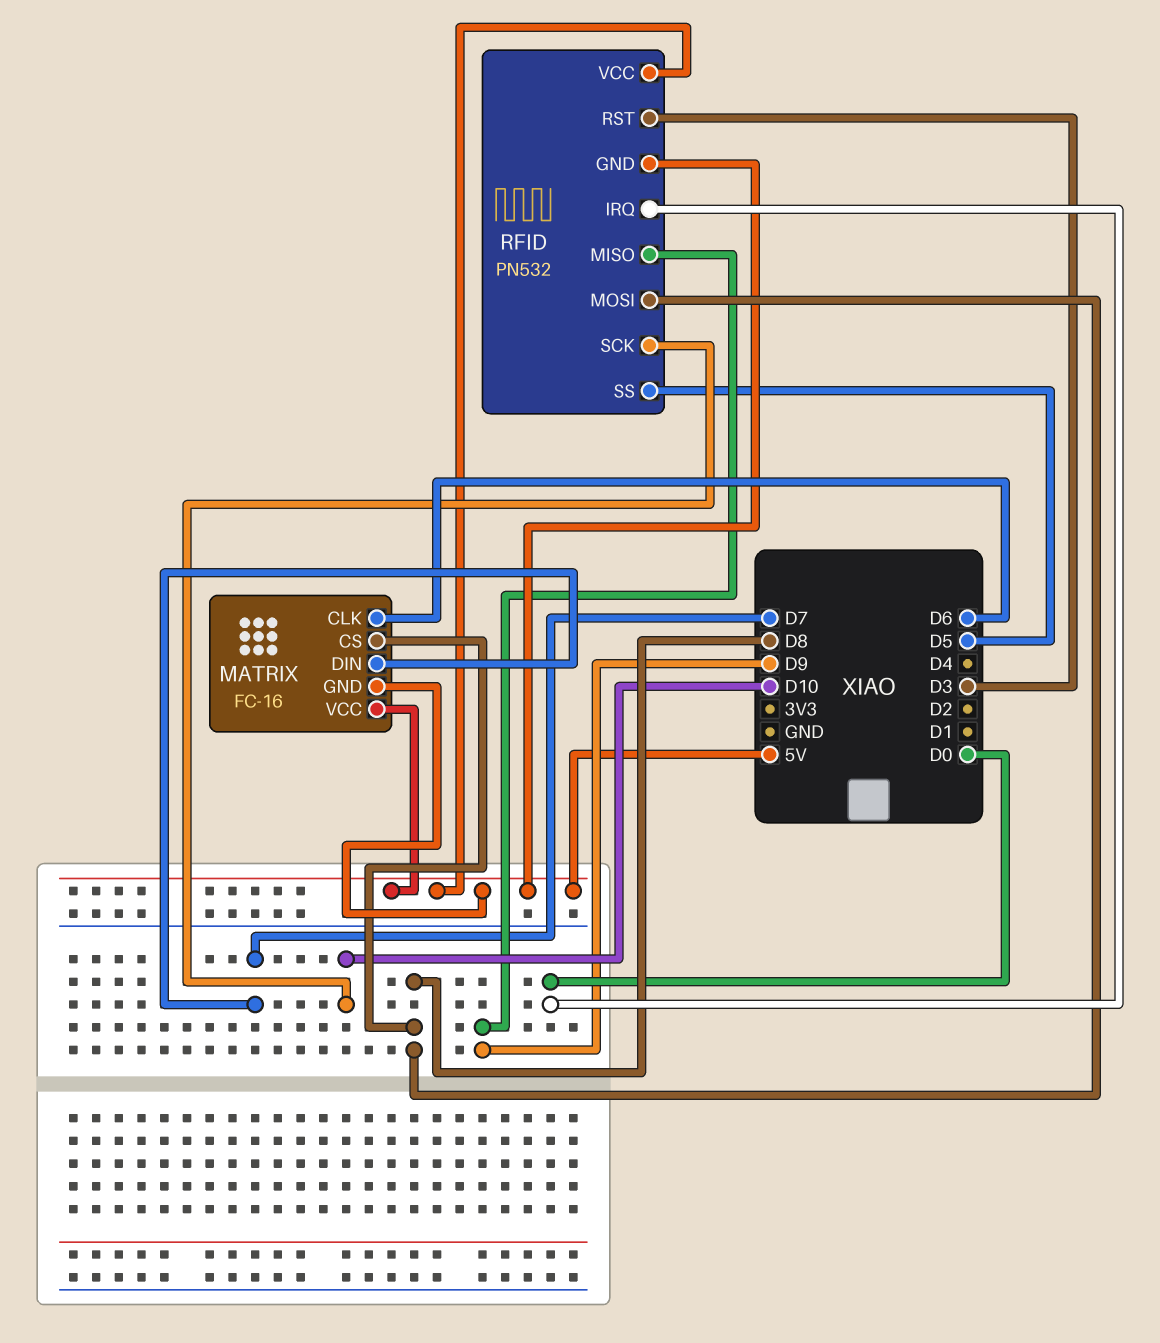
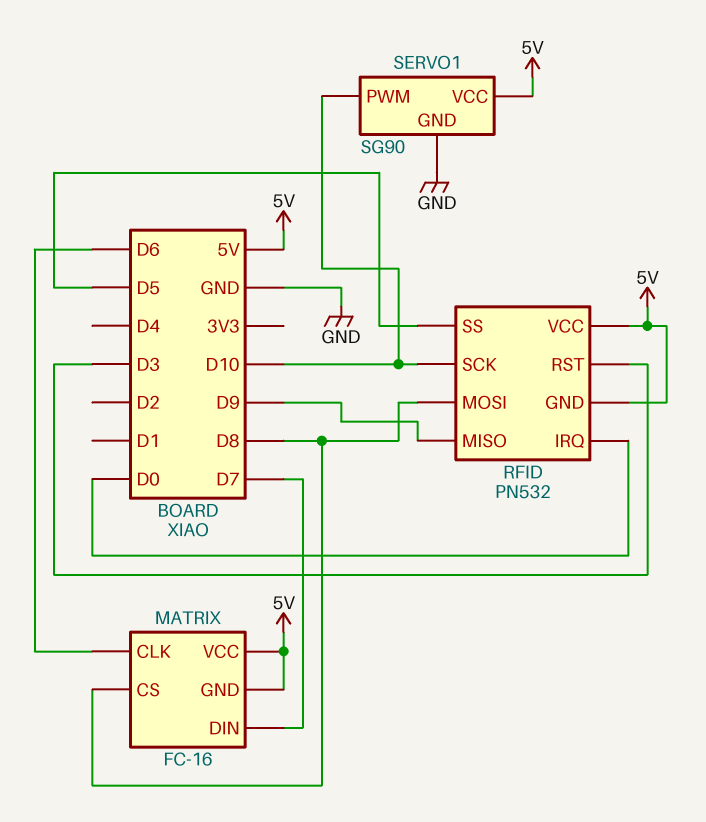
SERVO1: none -> SG90
SERVO1 pin GND: none -> GND
SERVO1 pin PWM: none -> D10
SERVO1 pin VCC: none -> 5V

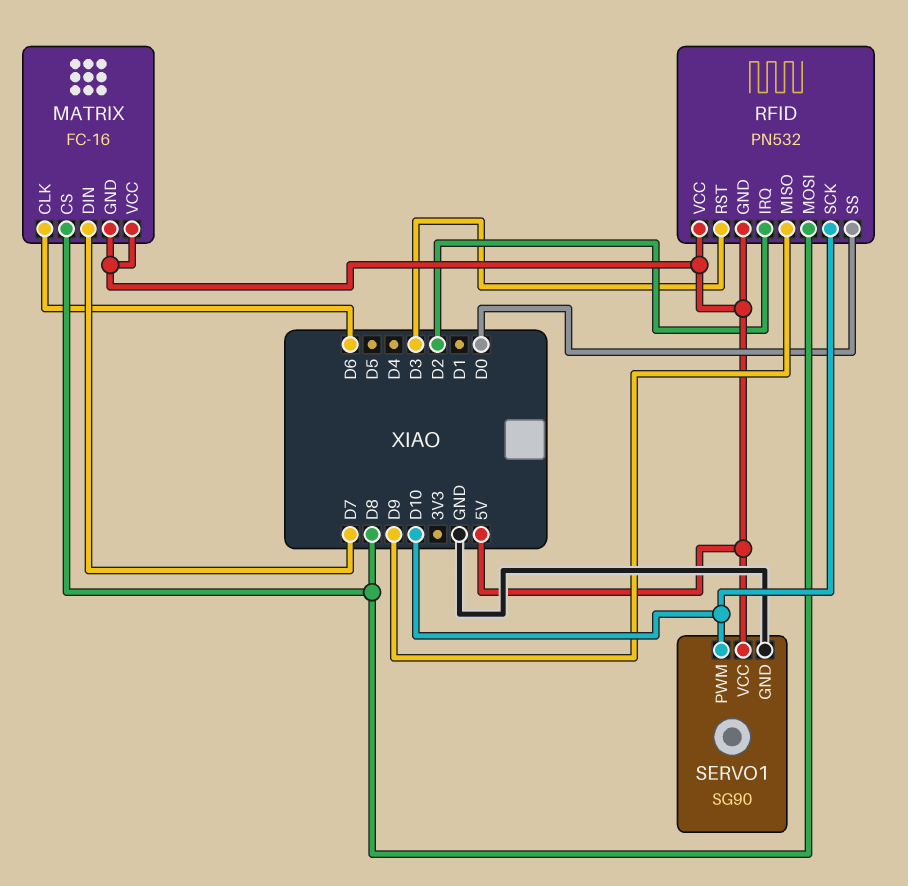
RFID pin IRQ: D0 -> D2
RFID pin SS: D5 -> D0

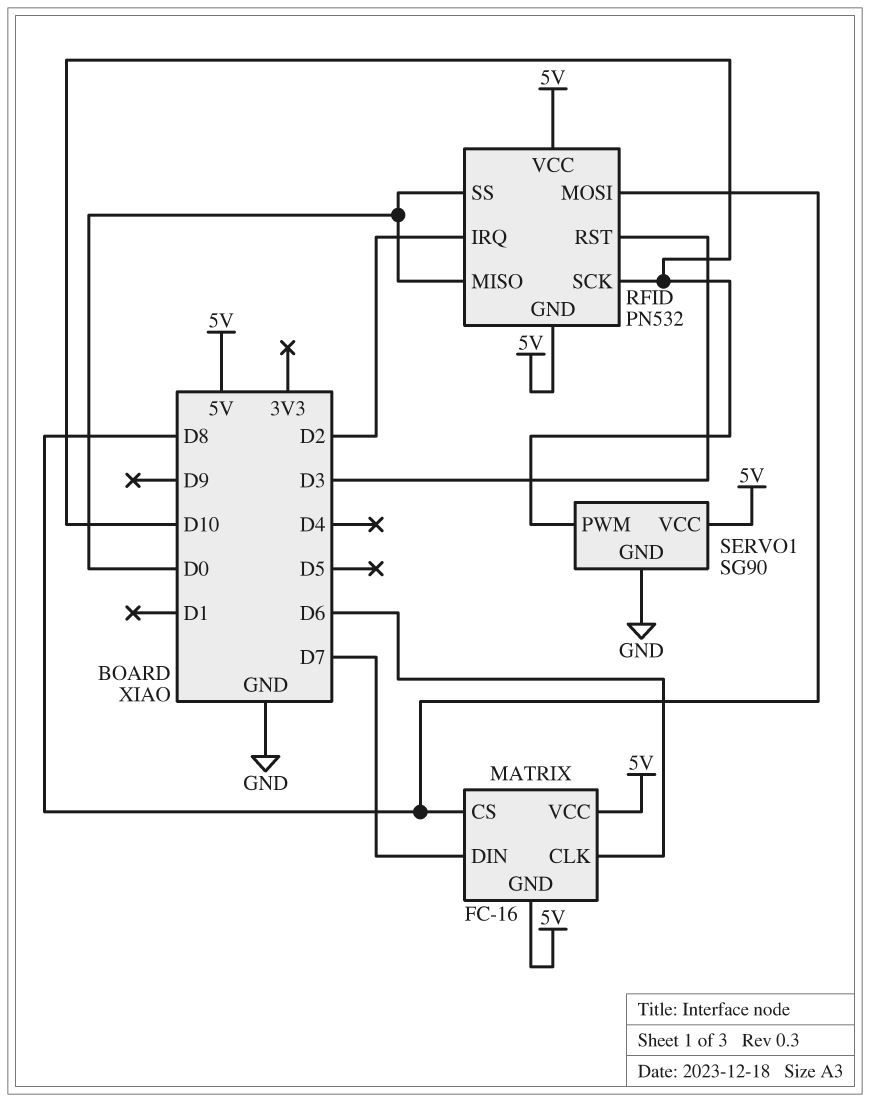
RFID pin MISO: D9 -> D0

